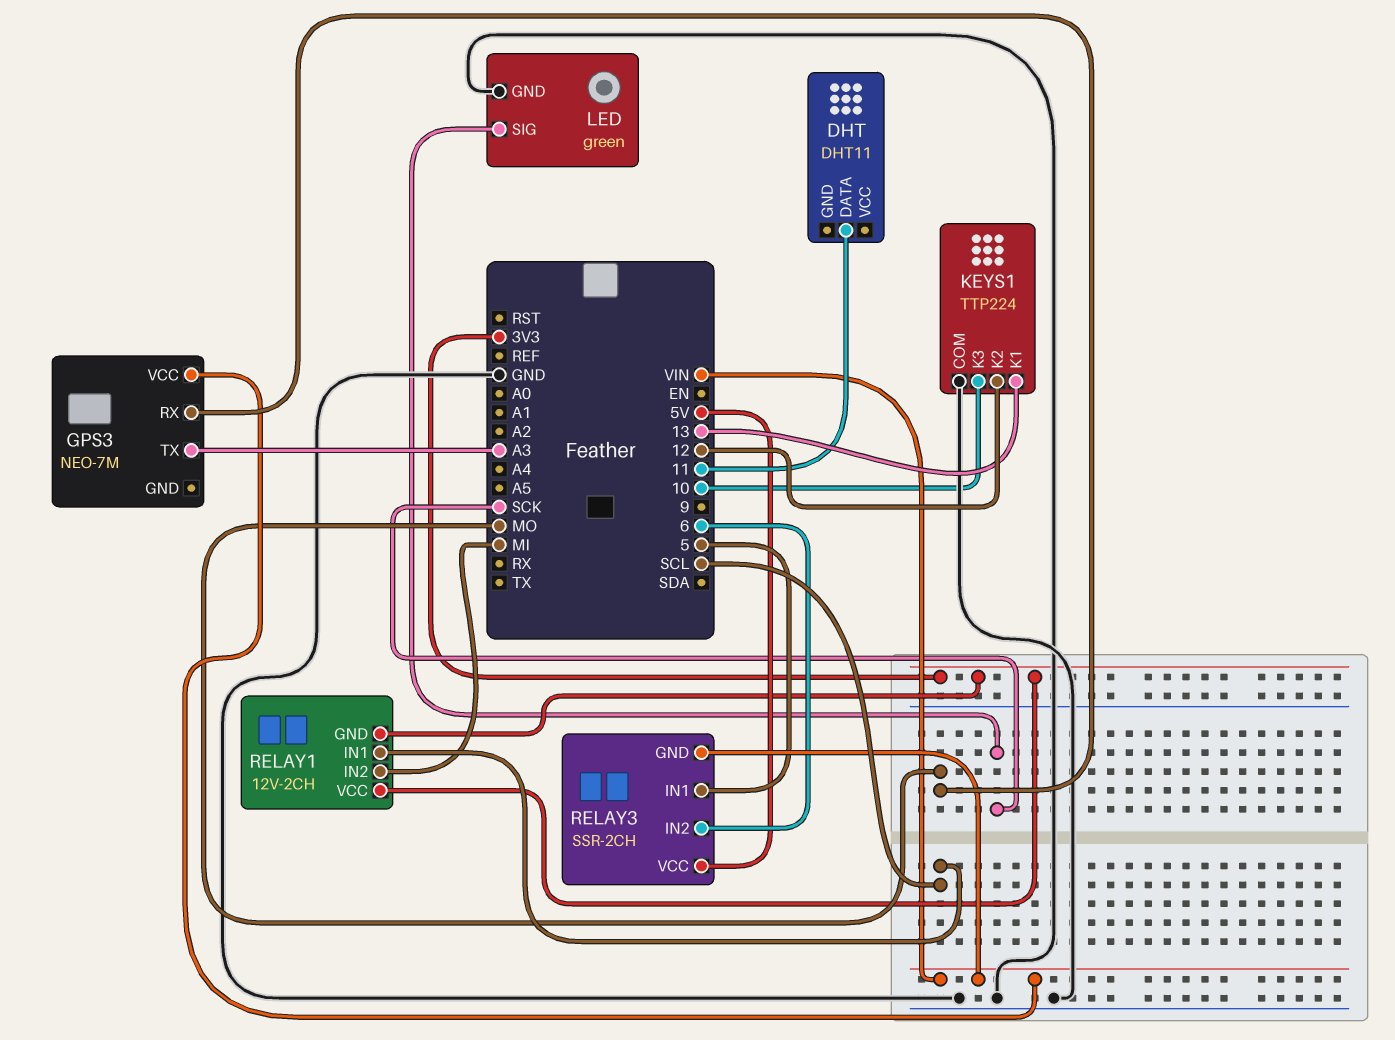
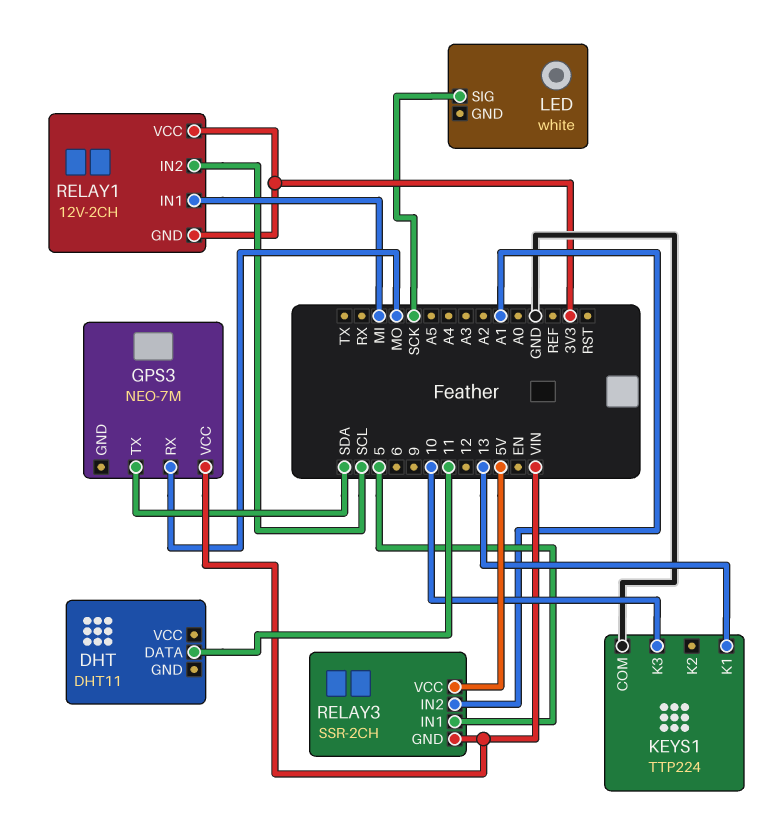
GPS3 pin TX: A3 -> SDA
KEYS1 pin K2: 12 -> none
LED: green -> white
LED pin GND: GND -> none
RELAY1 pin IN1: SCL -> MI
RELAY1 pin IN2: MI -> SCL
RELAY3 pin IN2: 6 -> A1

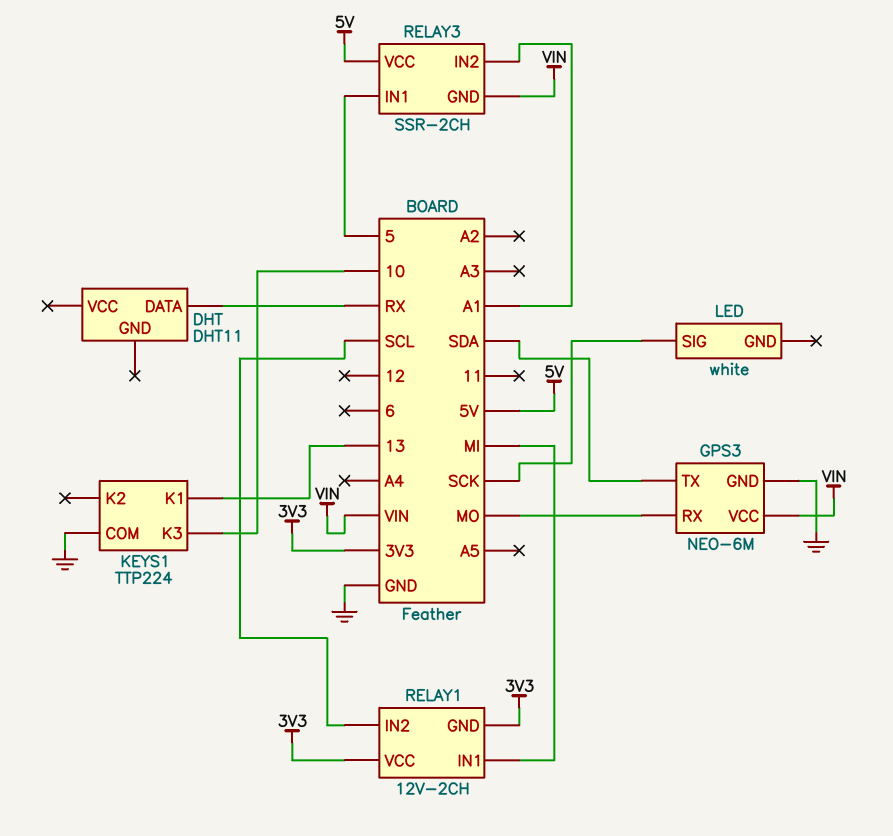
DHT pin DATA: 11 -> RX
GPS3: NEO-7M -> NEO-6M
GPS3 pin GND: none -> GND

